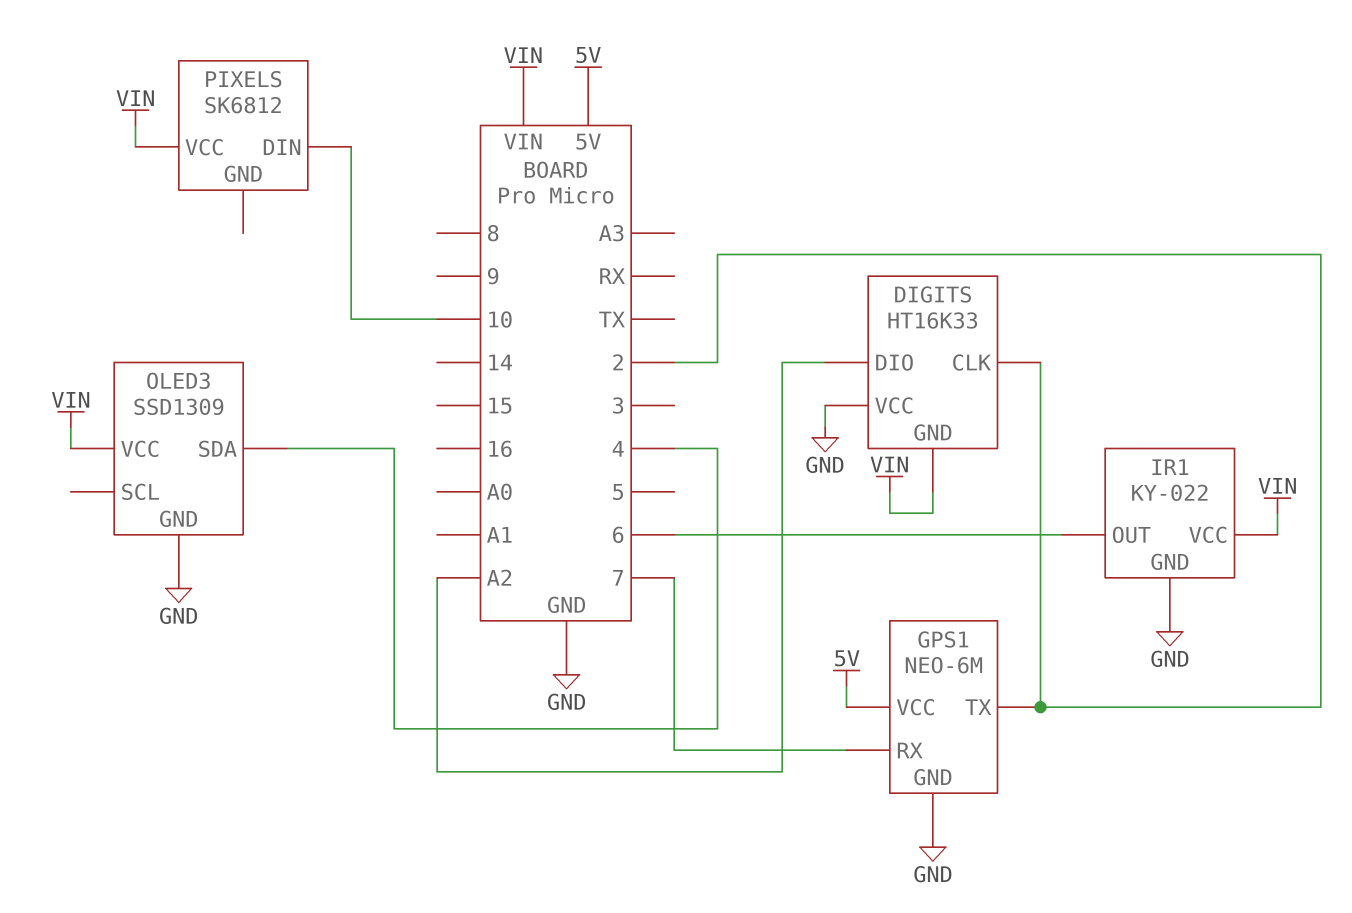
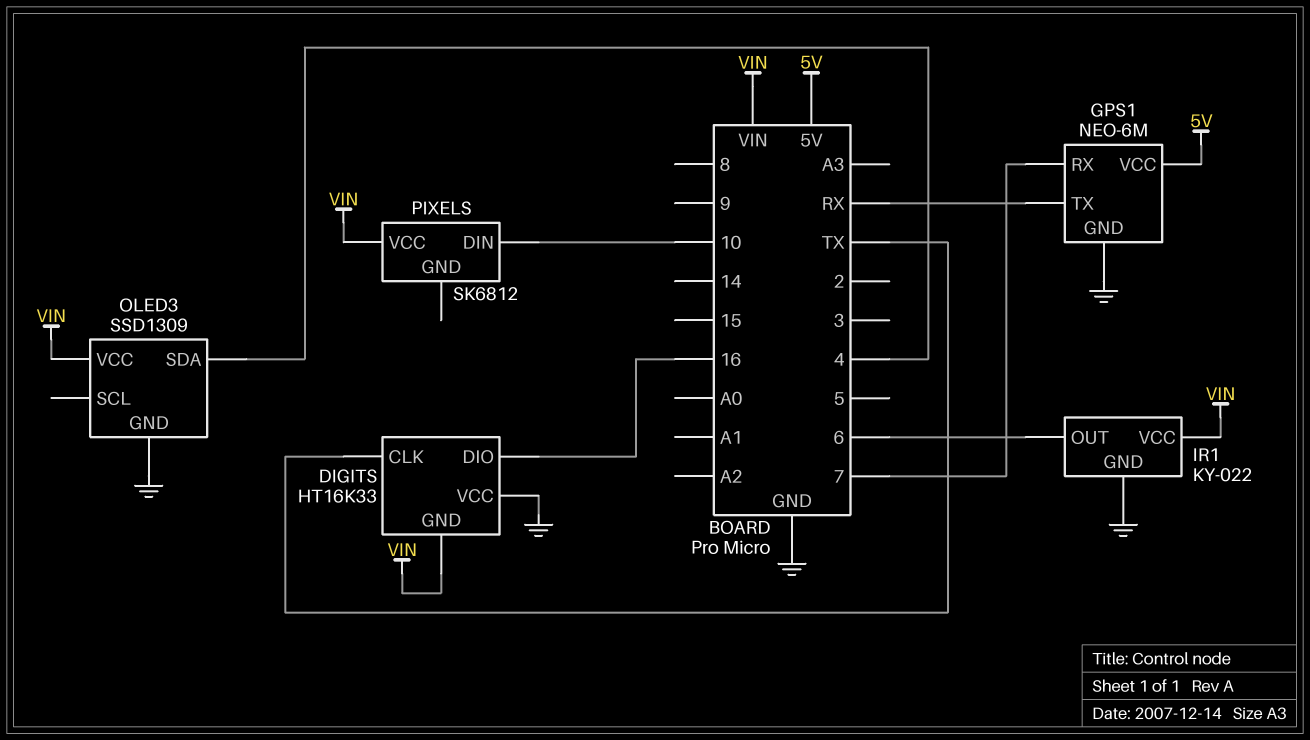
DIGITS pin CLK: 2 -> TX
DIGITS pin DIO: A2 -> 16
GPS1 pin TX: 2 -> RX

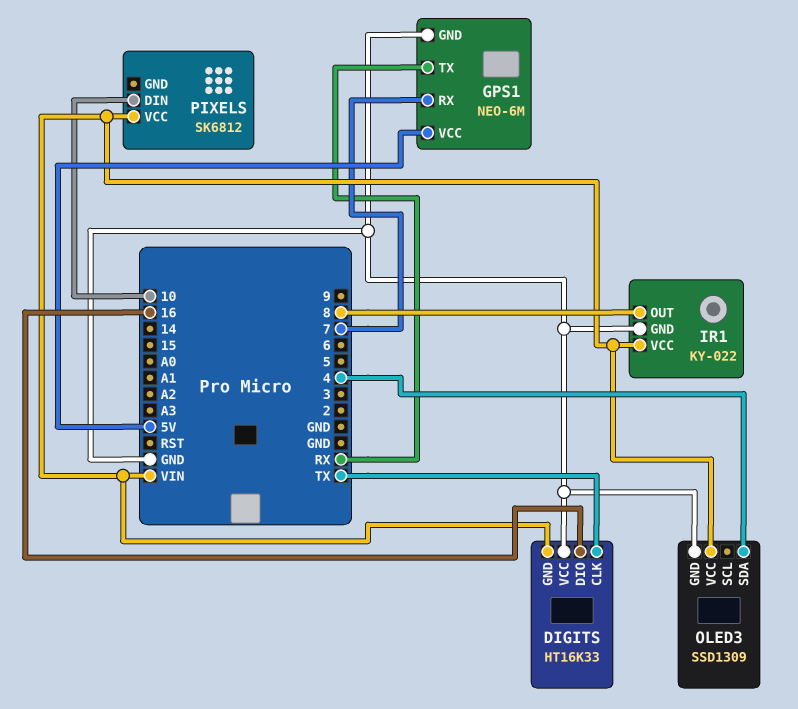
IR1 pin OUT: 6 -> 8

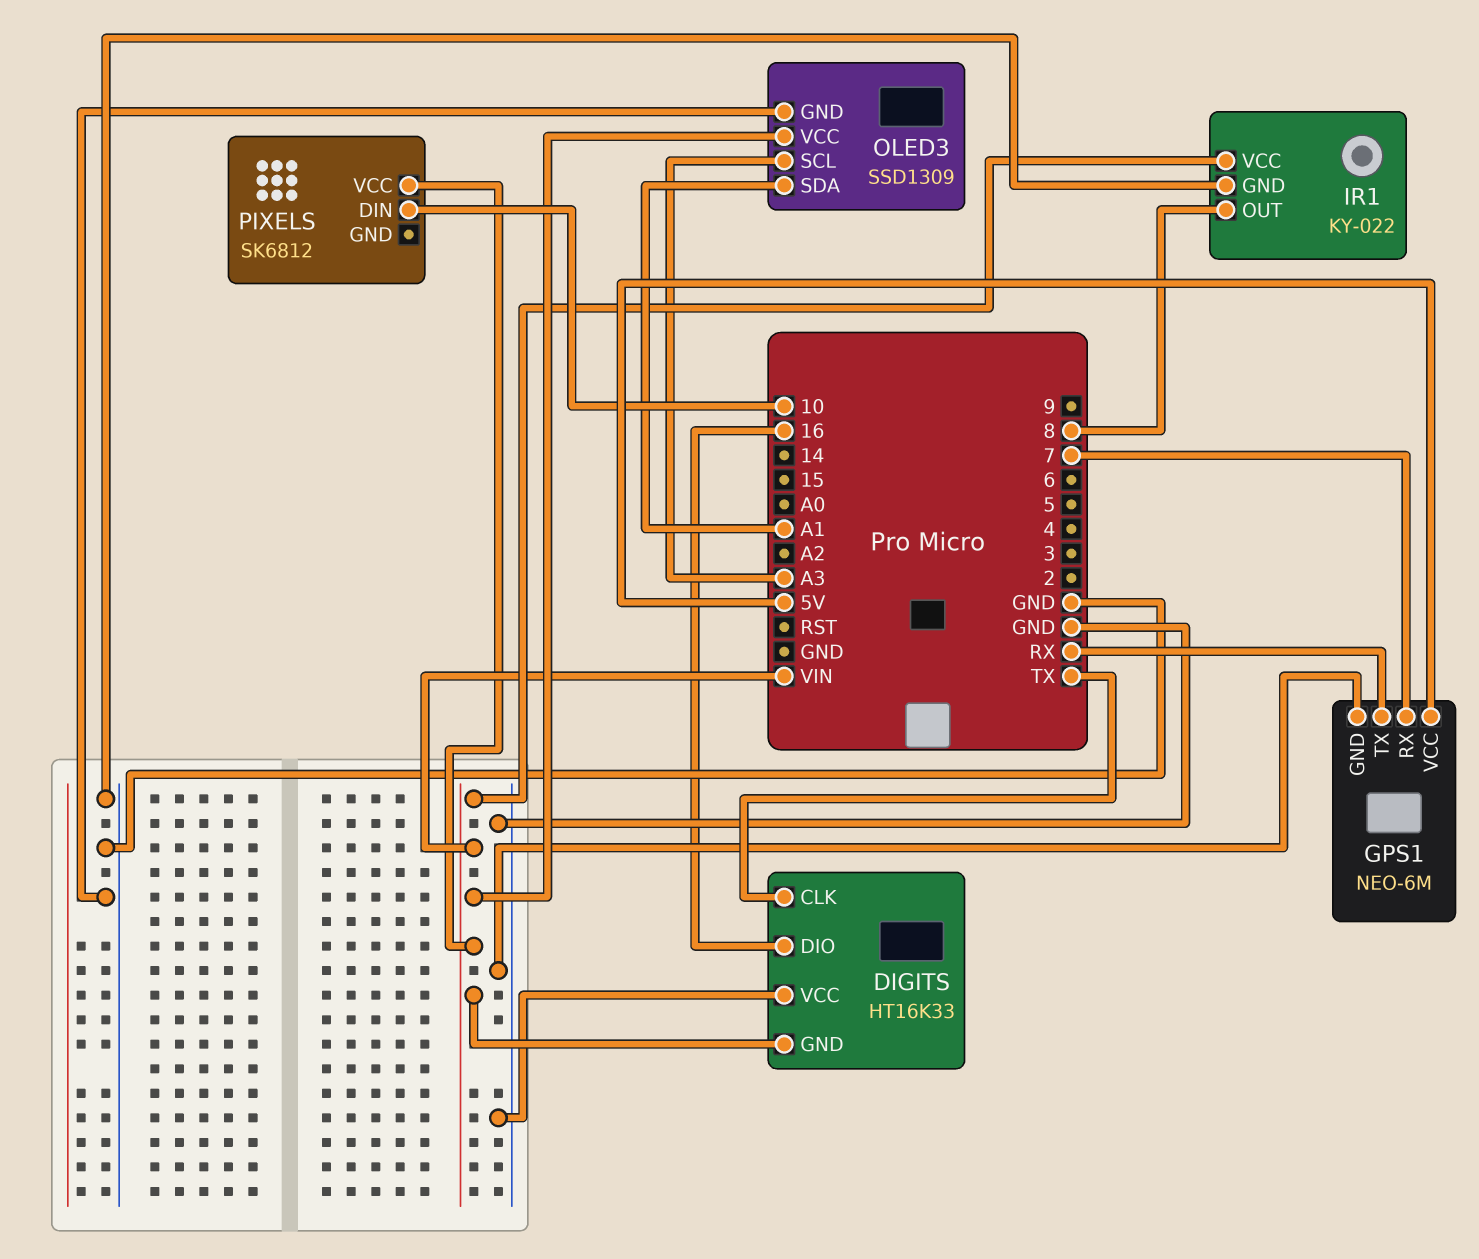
OLED3 pin SCL: none -> A3
OLED3 pin SDA: 4 -> A1

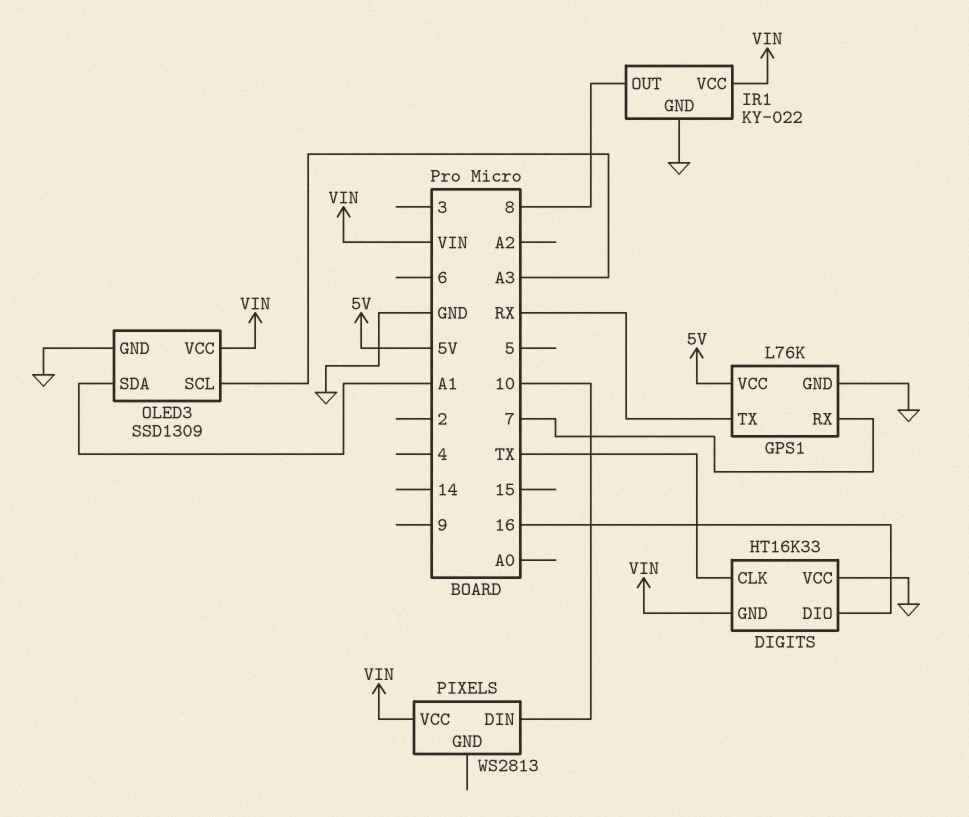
GPS1: NEO-6M -> L76K
PIXELS: SK6812 -> WS2813

